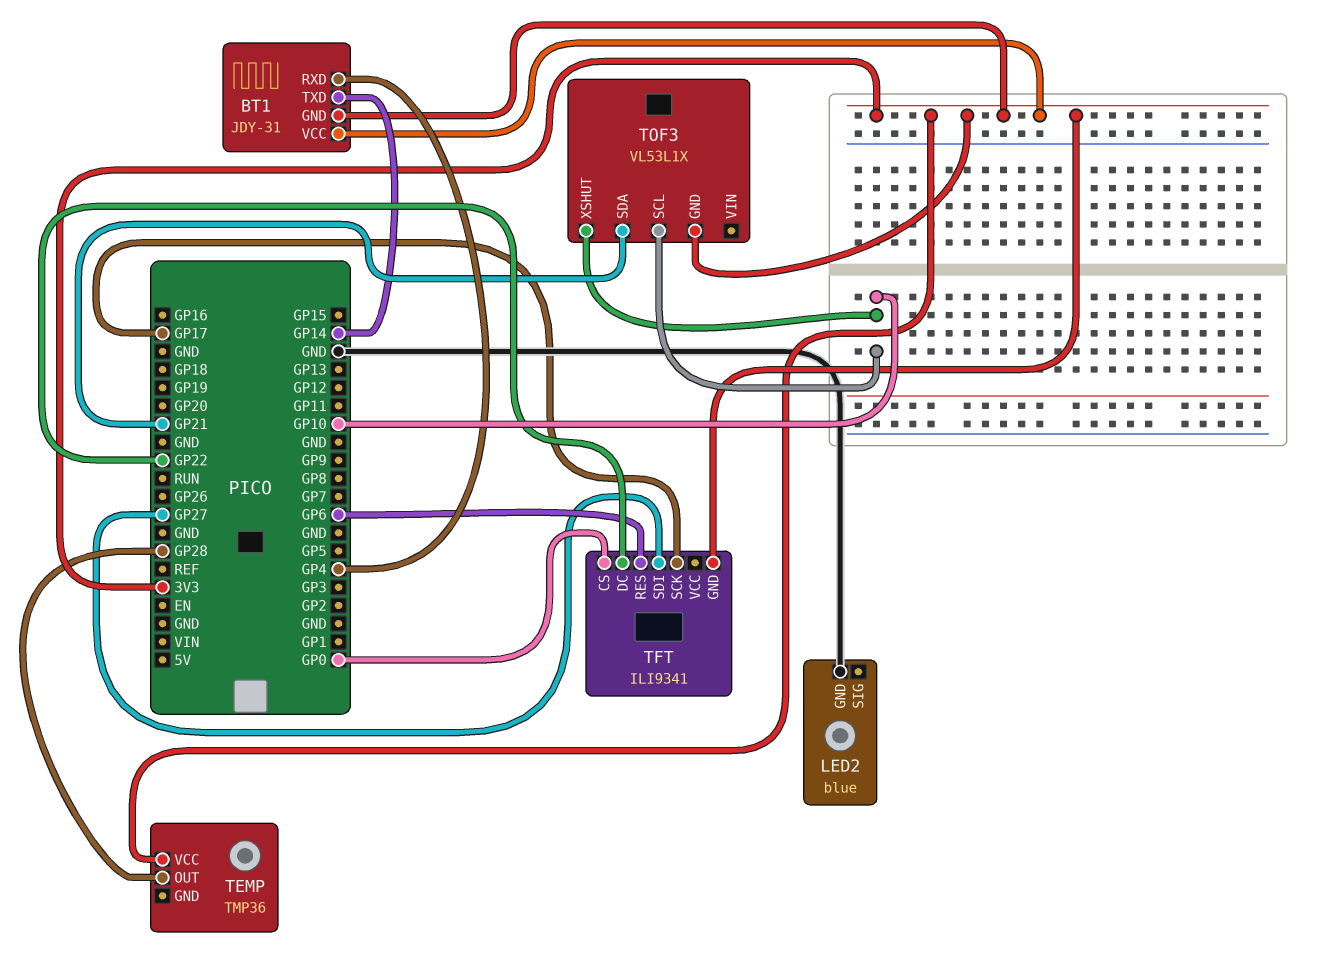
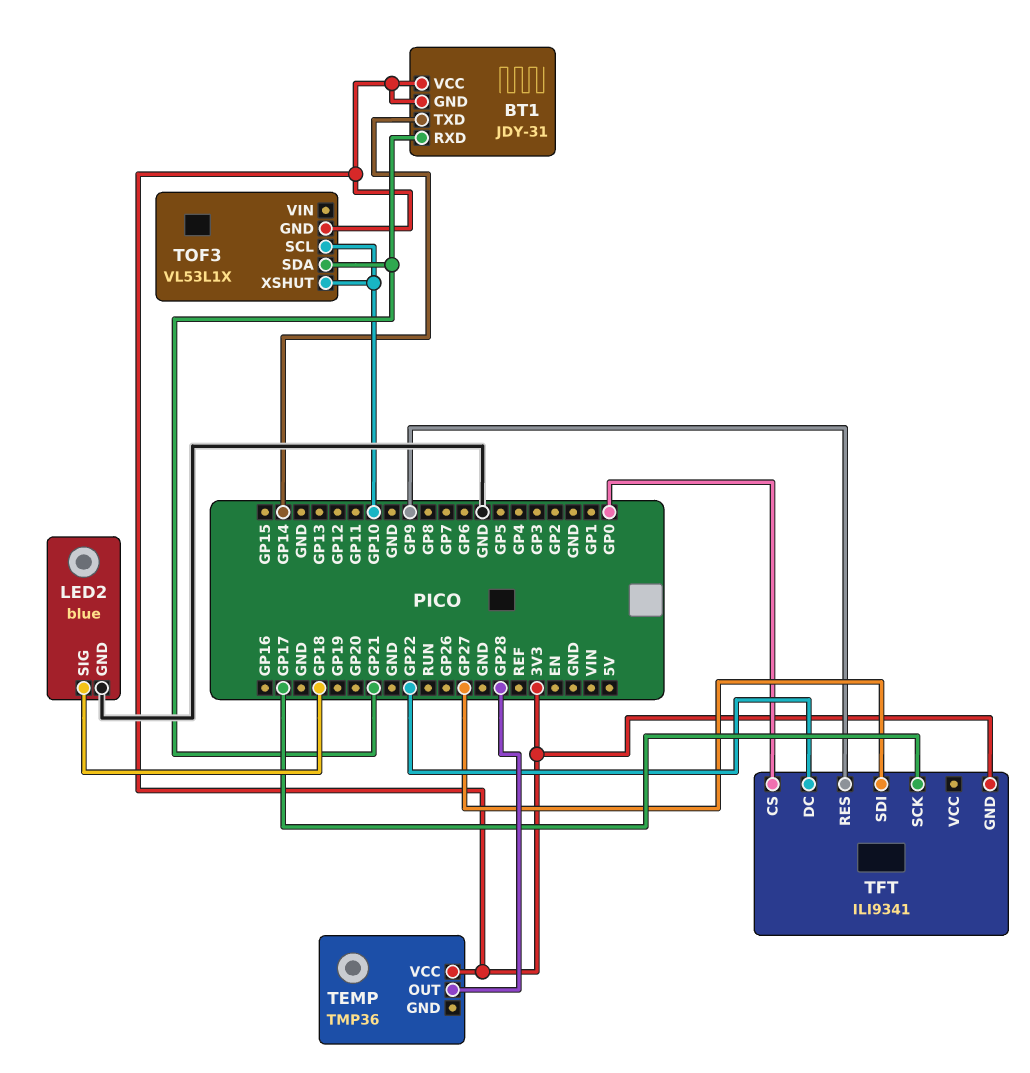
BT1 pin RXD: GP4 -> GP21
LED2 pin SIG: none -> GP18
TFT pin RES: GP6 -> GP9

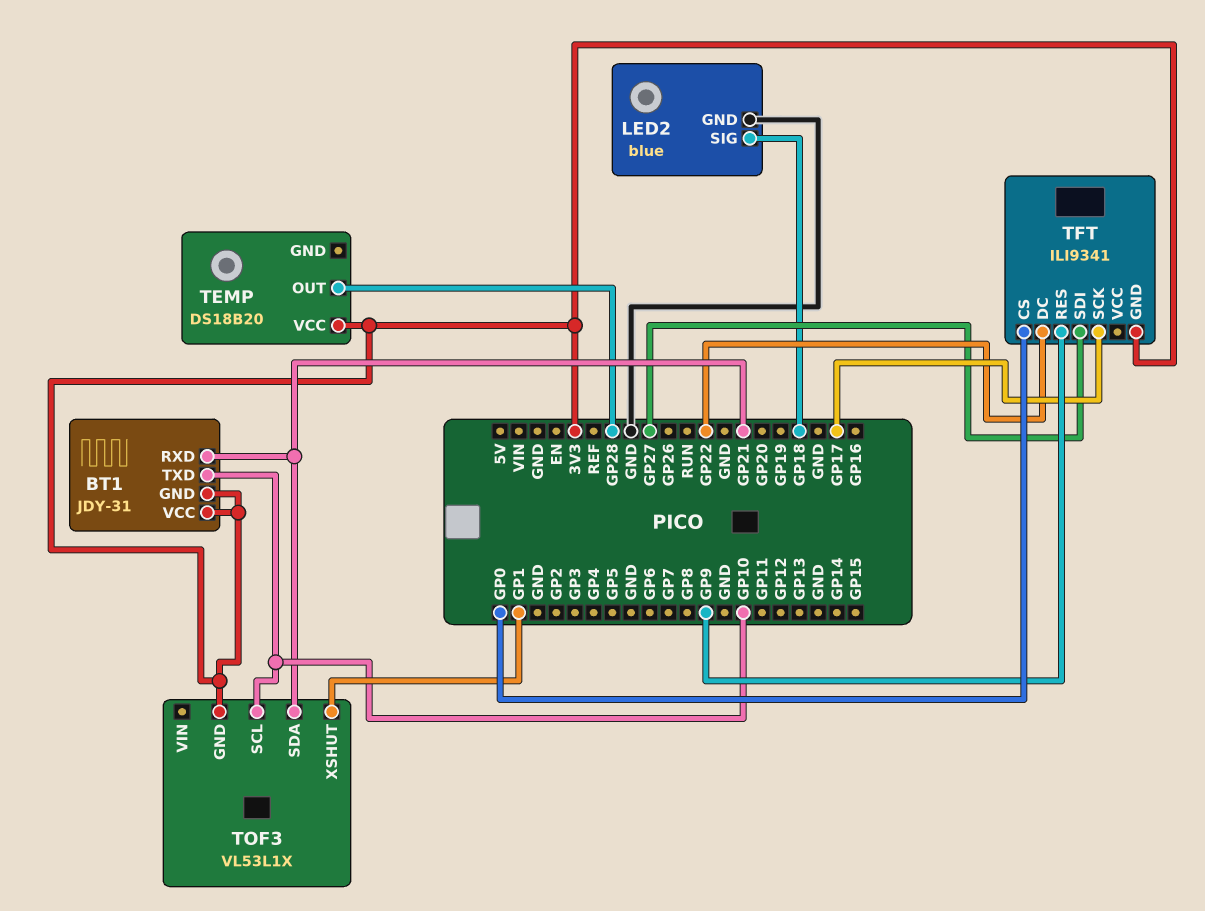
BT1 pin TXD: GP14 -> GP10
TEMP: TMP36 -> DS18B20
TOF3 pin XSHUT: GP10 -> GP1

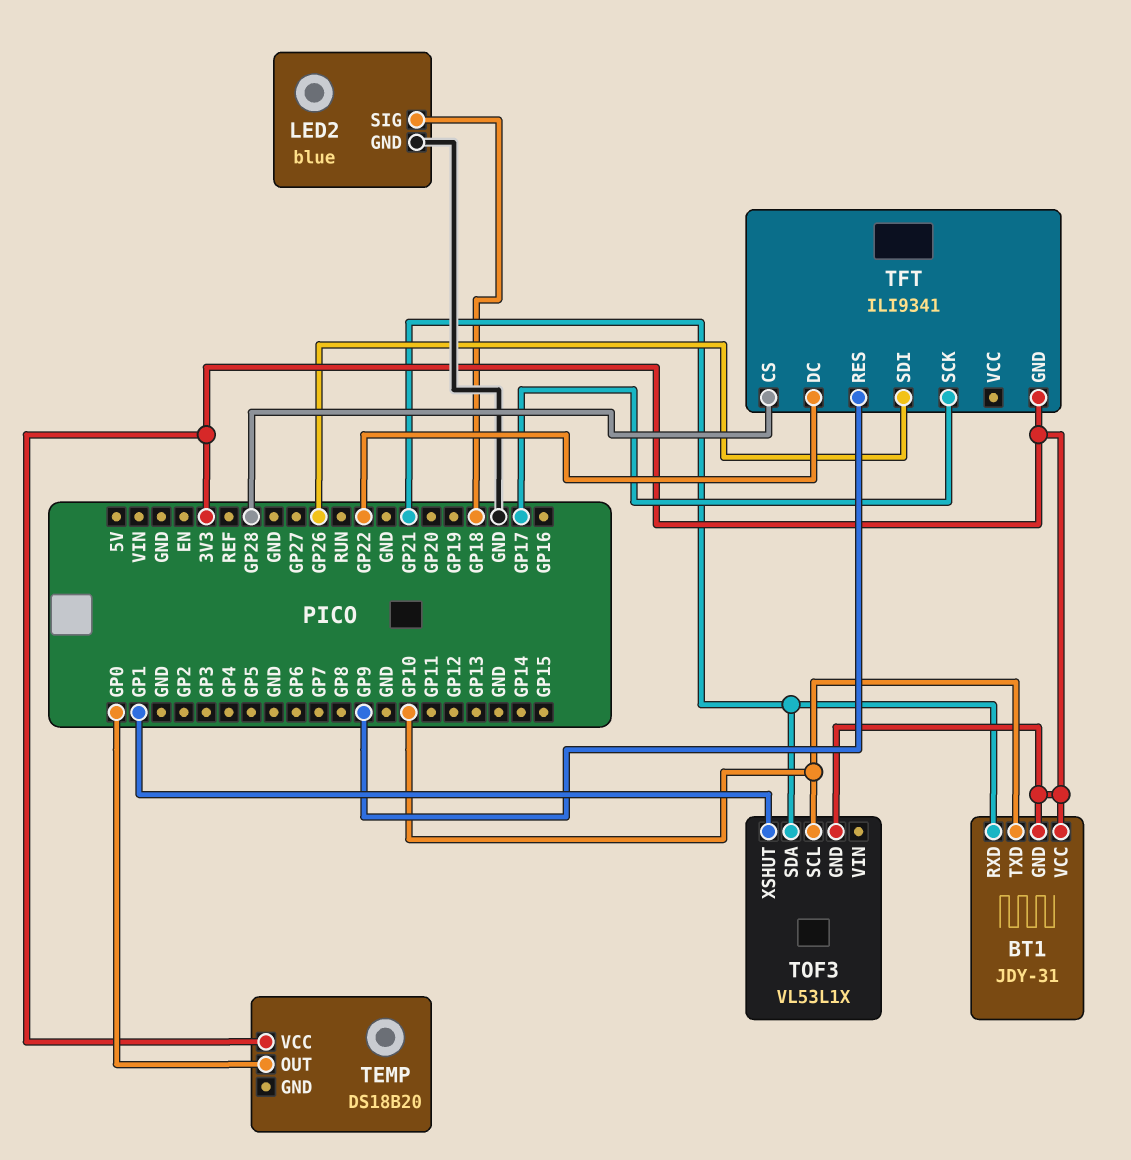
TEMP pin OUT: GP28 -> GP0
TFT pin CS: GP0 -> GP28
TFT pin SDI: GP27 -> GP26

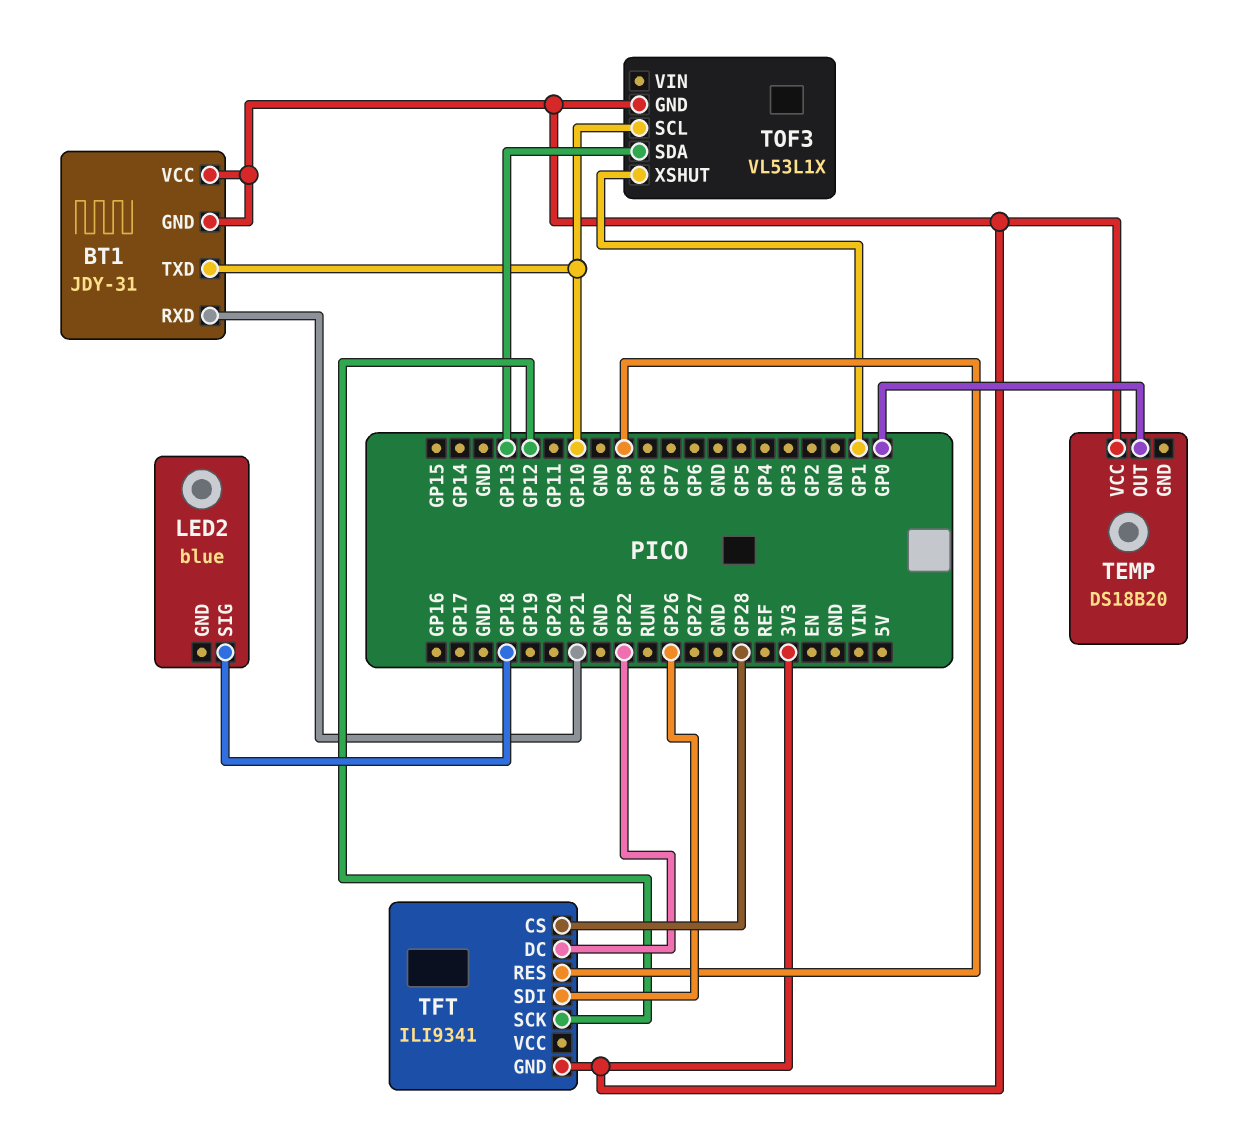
LED2 pin GND: GND -> none
TFT pin SCK: GP17 -> GP12
TOF3 pin SDA: GP21 -> GP13

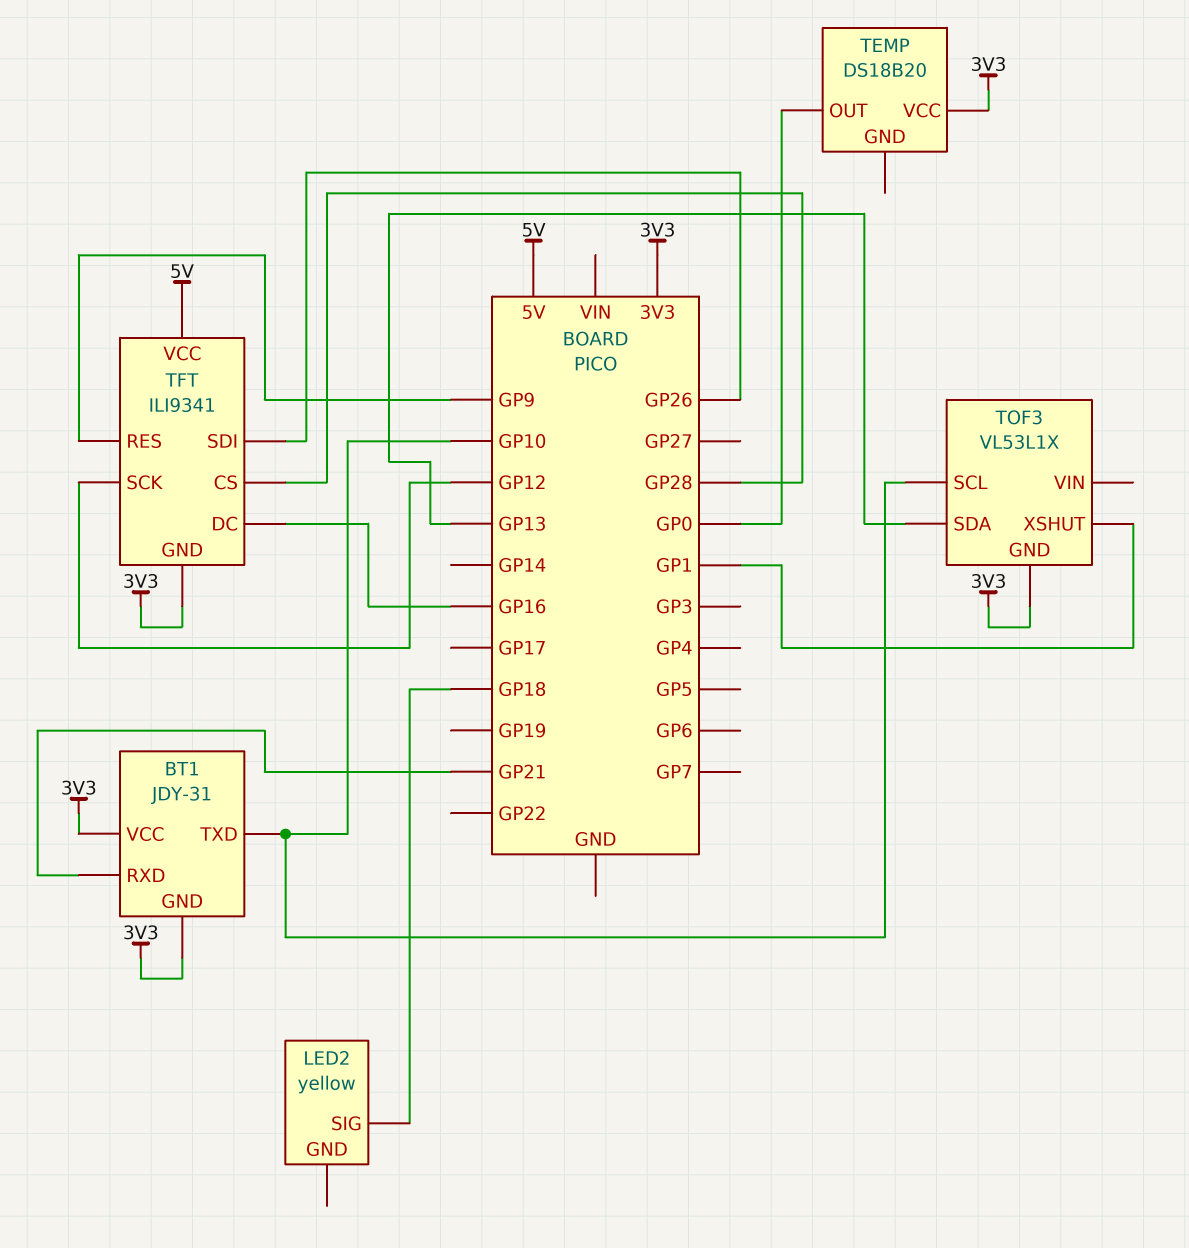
LED2: blue -> yellow
TFT pin DC: GP22 -> GP16
TFT pin VCC: none -> 5V

